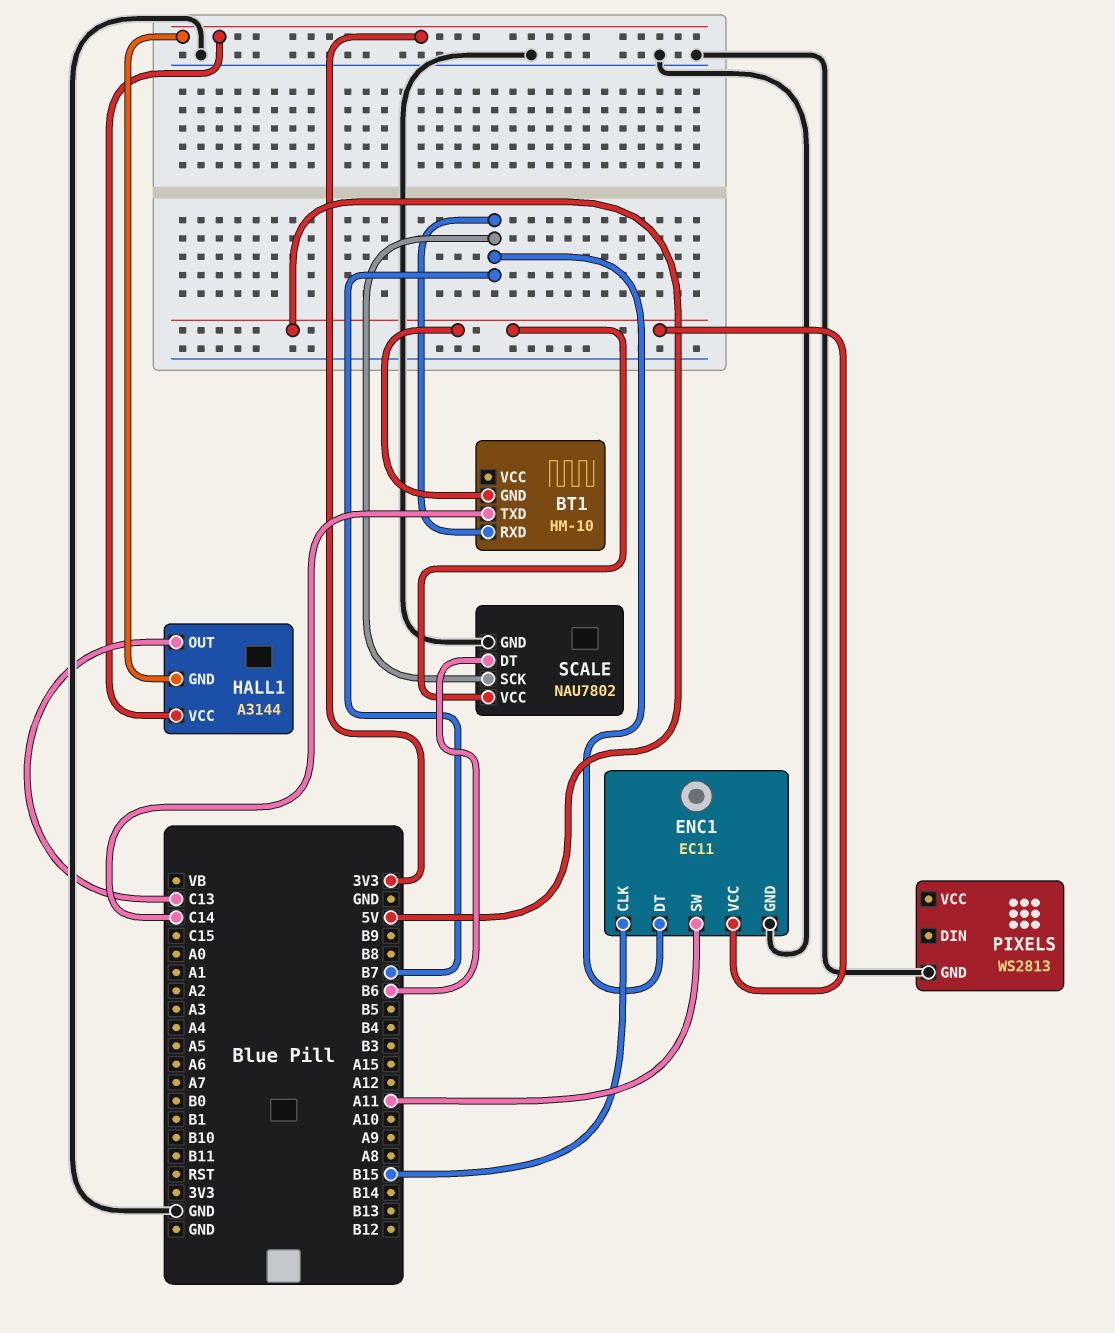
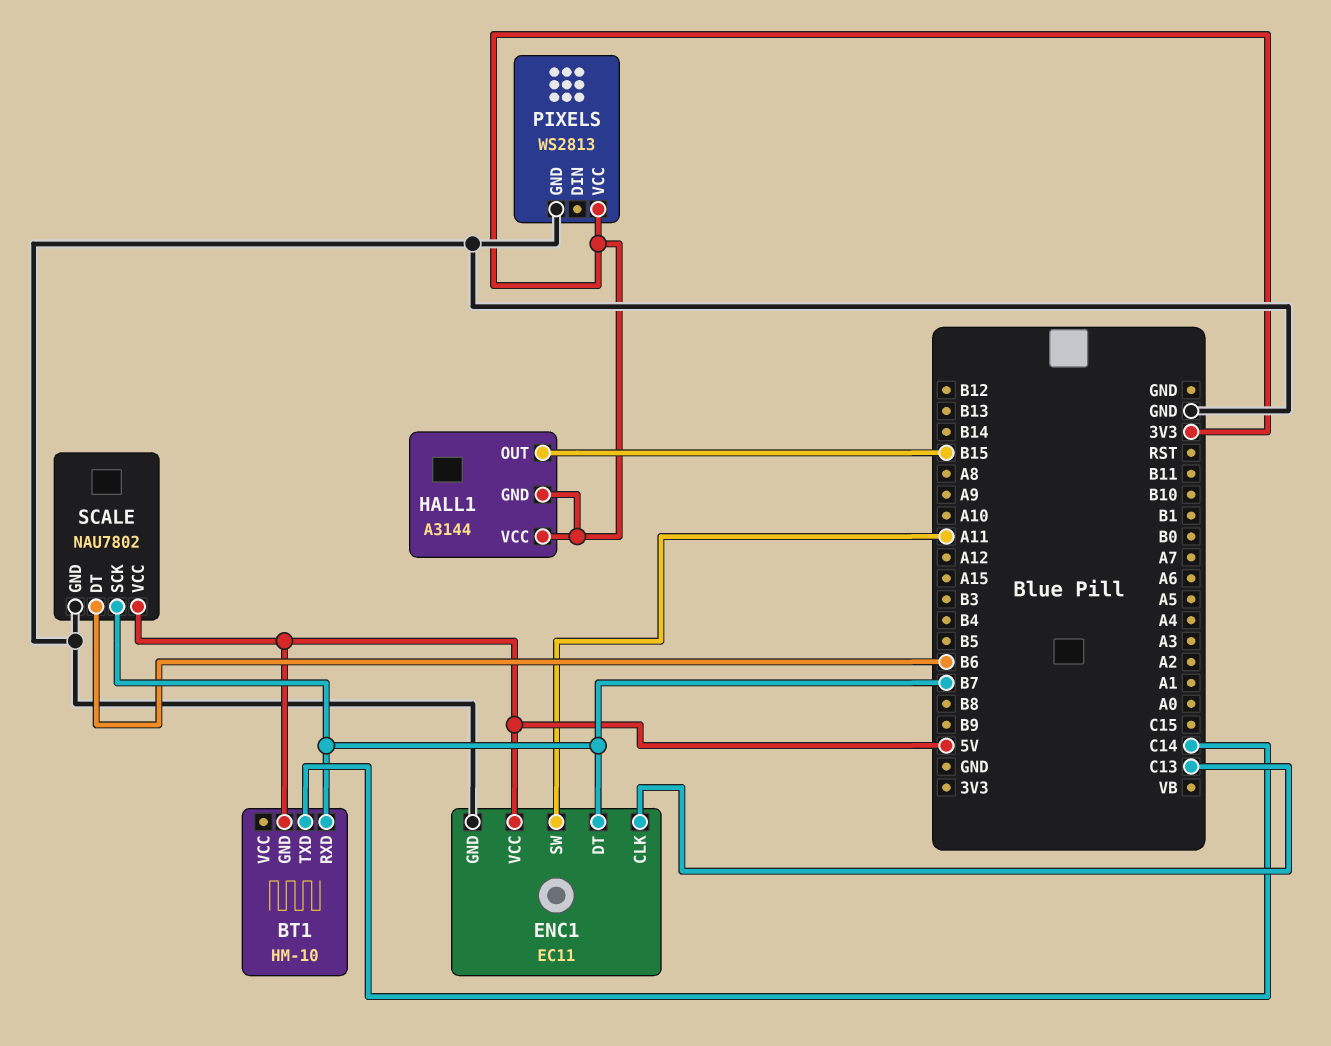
ENC1 pin CLK: B15 -> C13
HALL1 pin OUT: C13 -> B15
PIXELS pin VCC: none -> 3V3

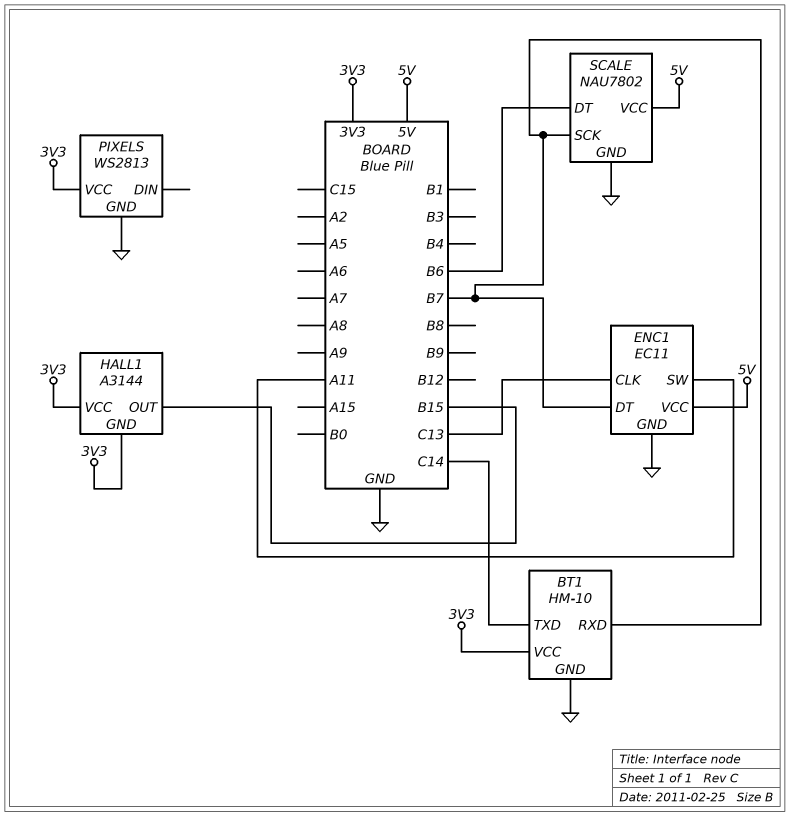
BT1 pin GND: 5V -> GND
BT1 pin VCC: none -> 3V3

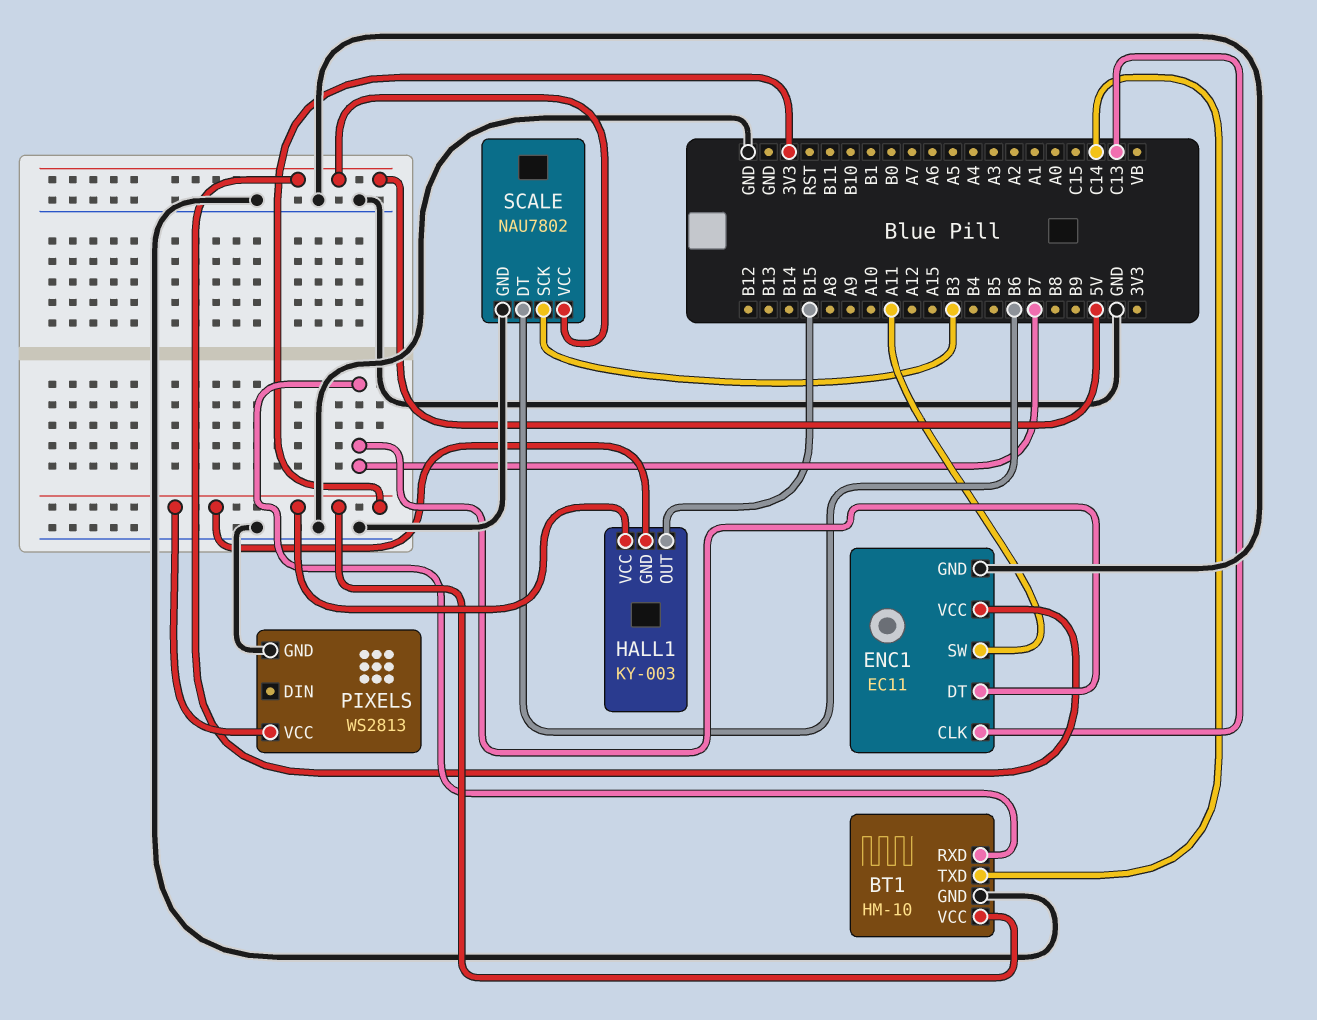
HALL1: A3144 -> KY-003
SCALE pin SCK: B7 -> B3

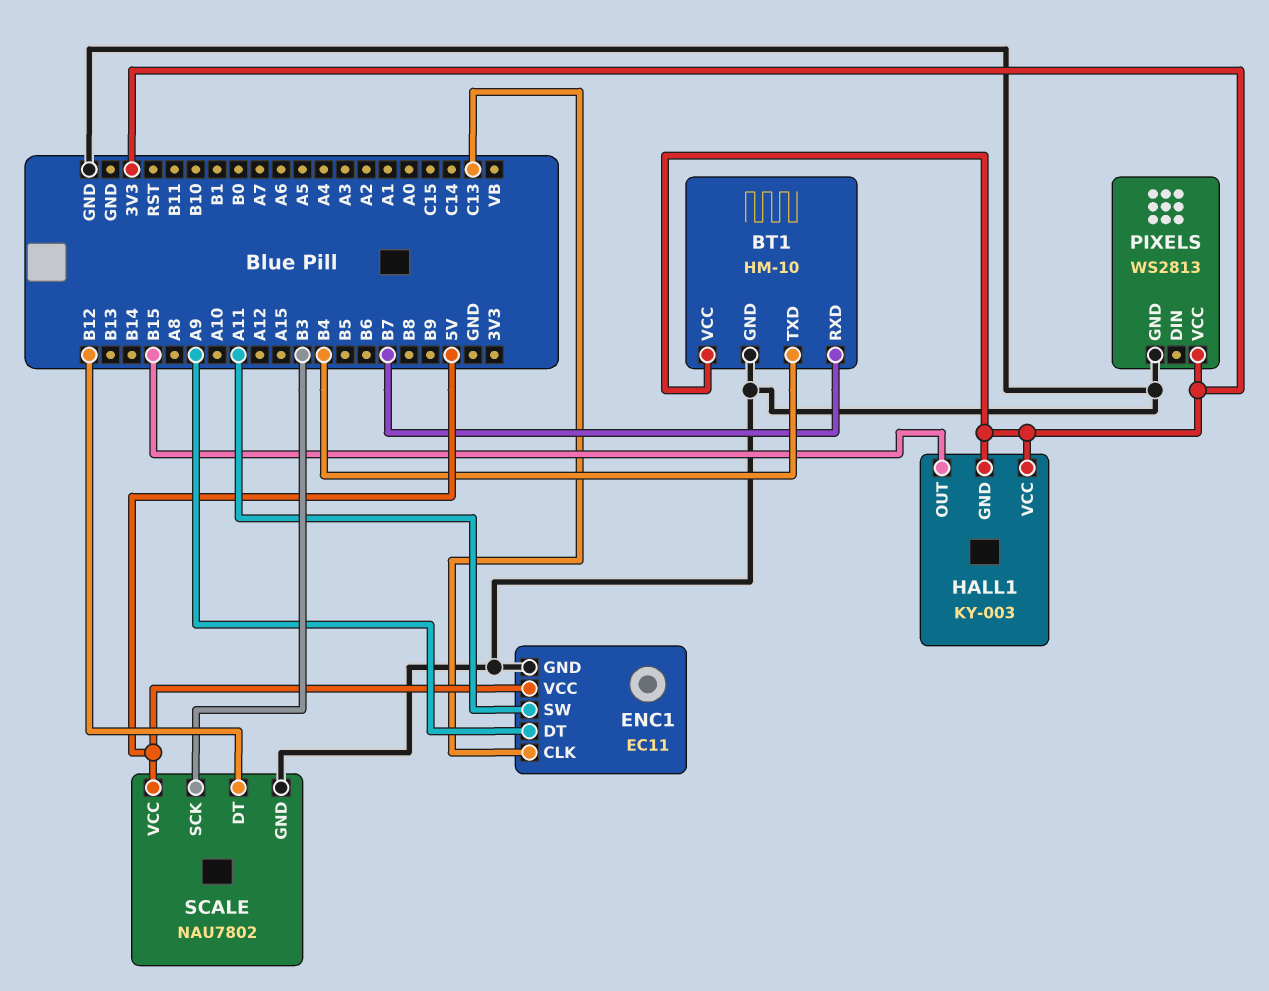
BT1 pin TXD: C14 -> B4
ENC1 pin DT: B7 -> A9
SCALE pin DT: B6 -> B12

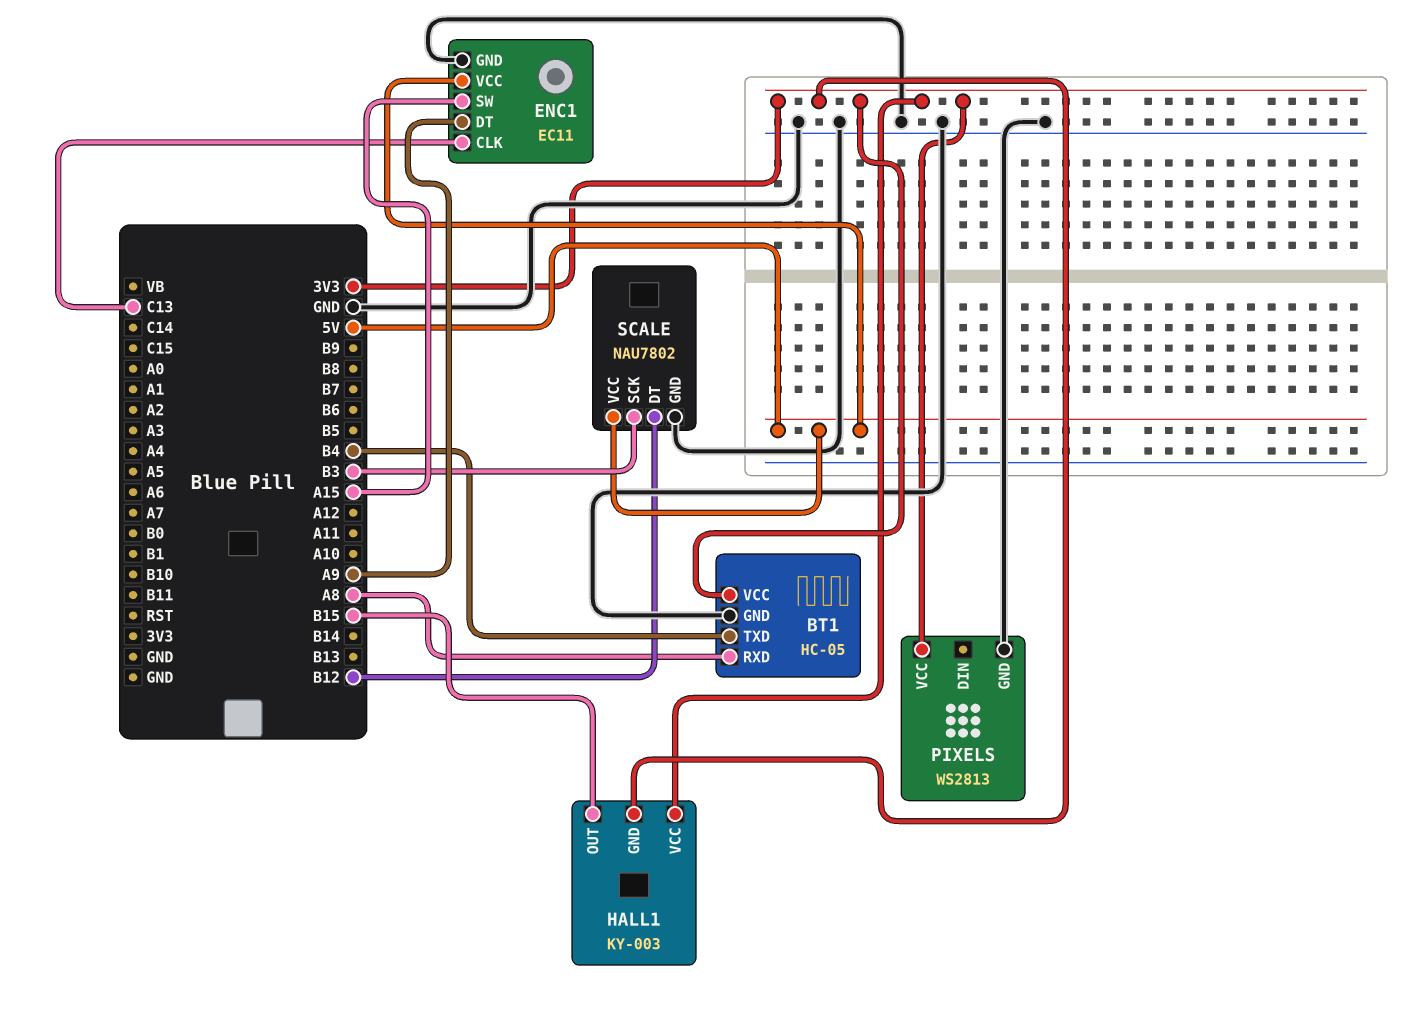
BT1: HM-10 -> HC-05
BT1 pin RXD: B7 -> A8
ENC1 pin SW: A11 -> A15

